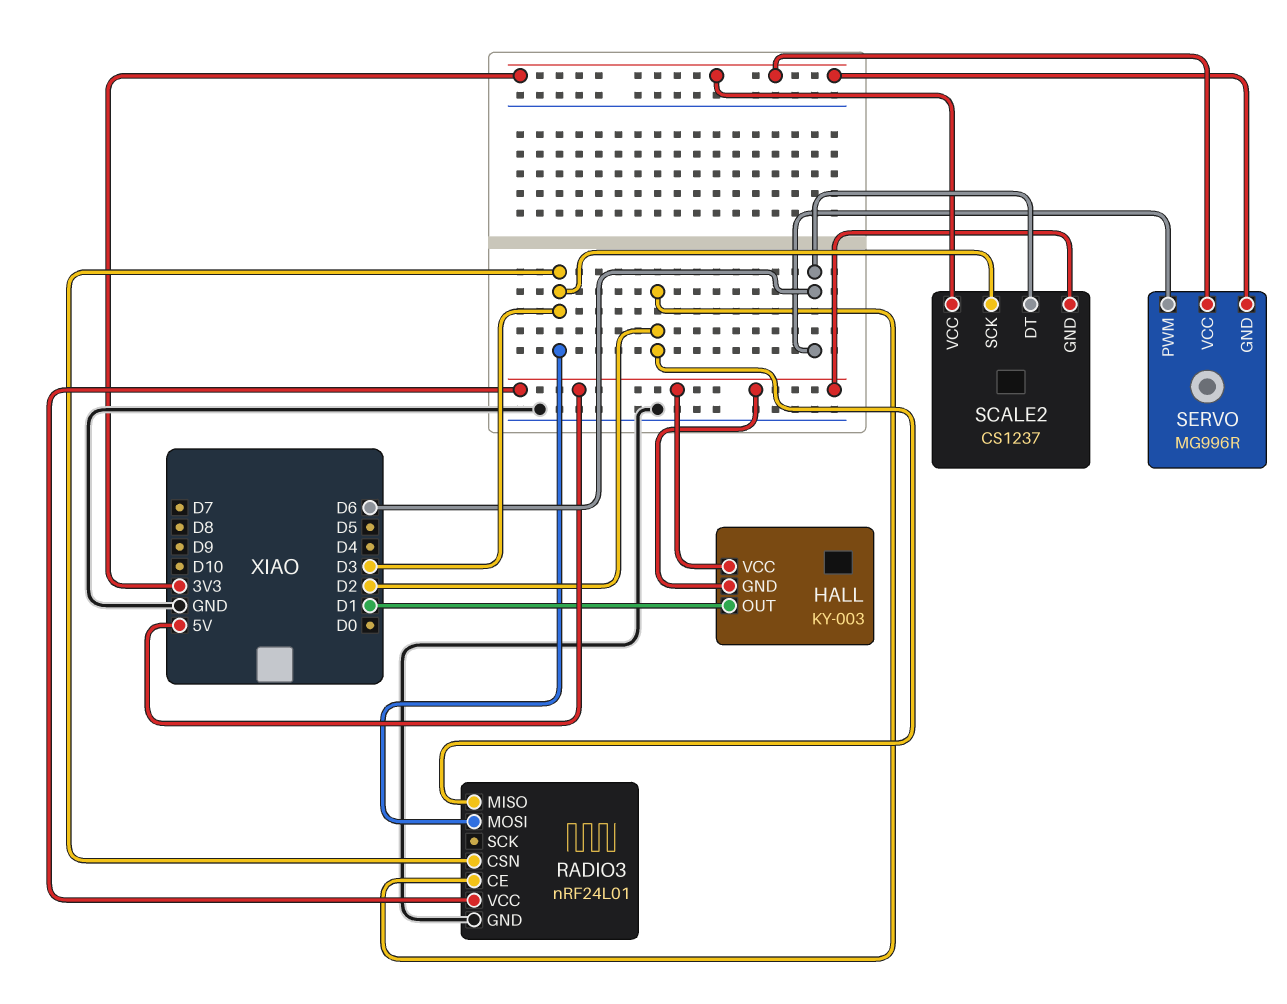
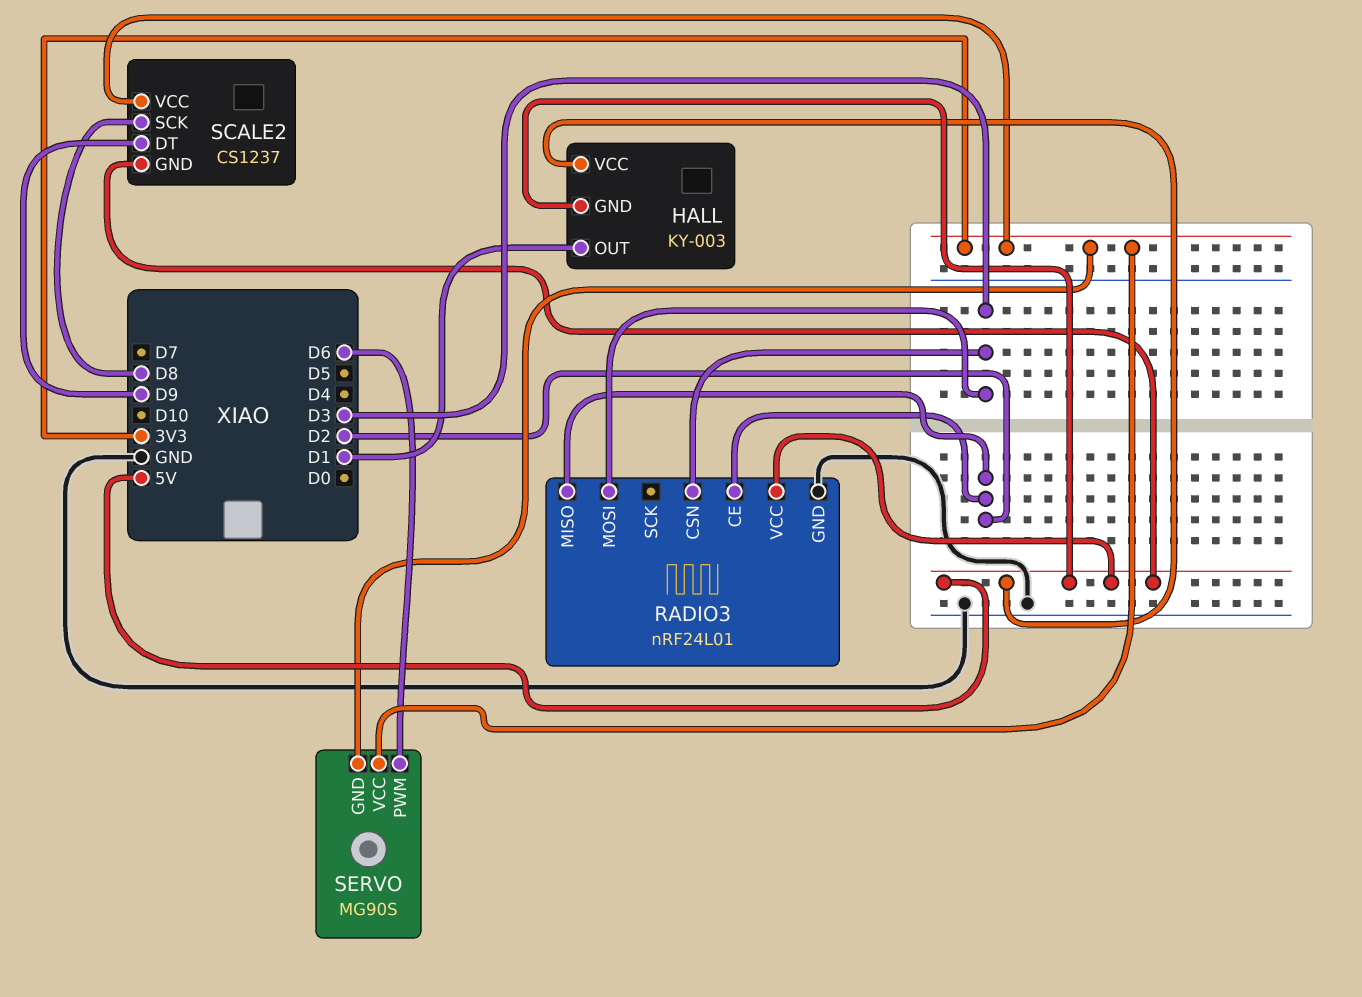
SCALE2 pin DT: D6 -> D9
SCALE2 pin SCK: D3 -> D8
SERVO: MG996R -> MG90S

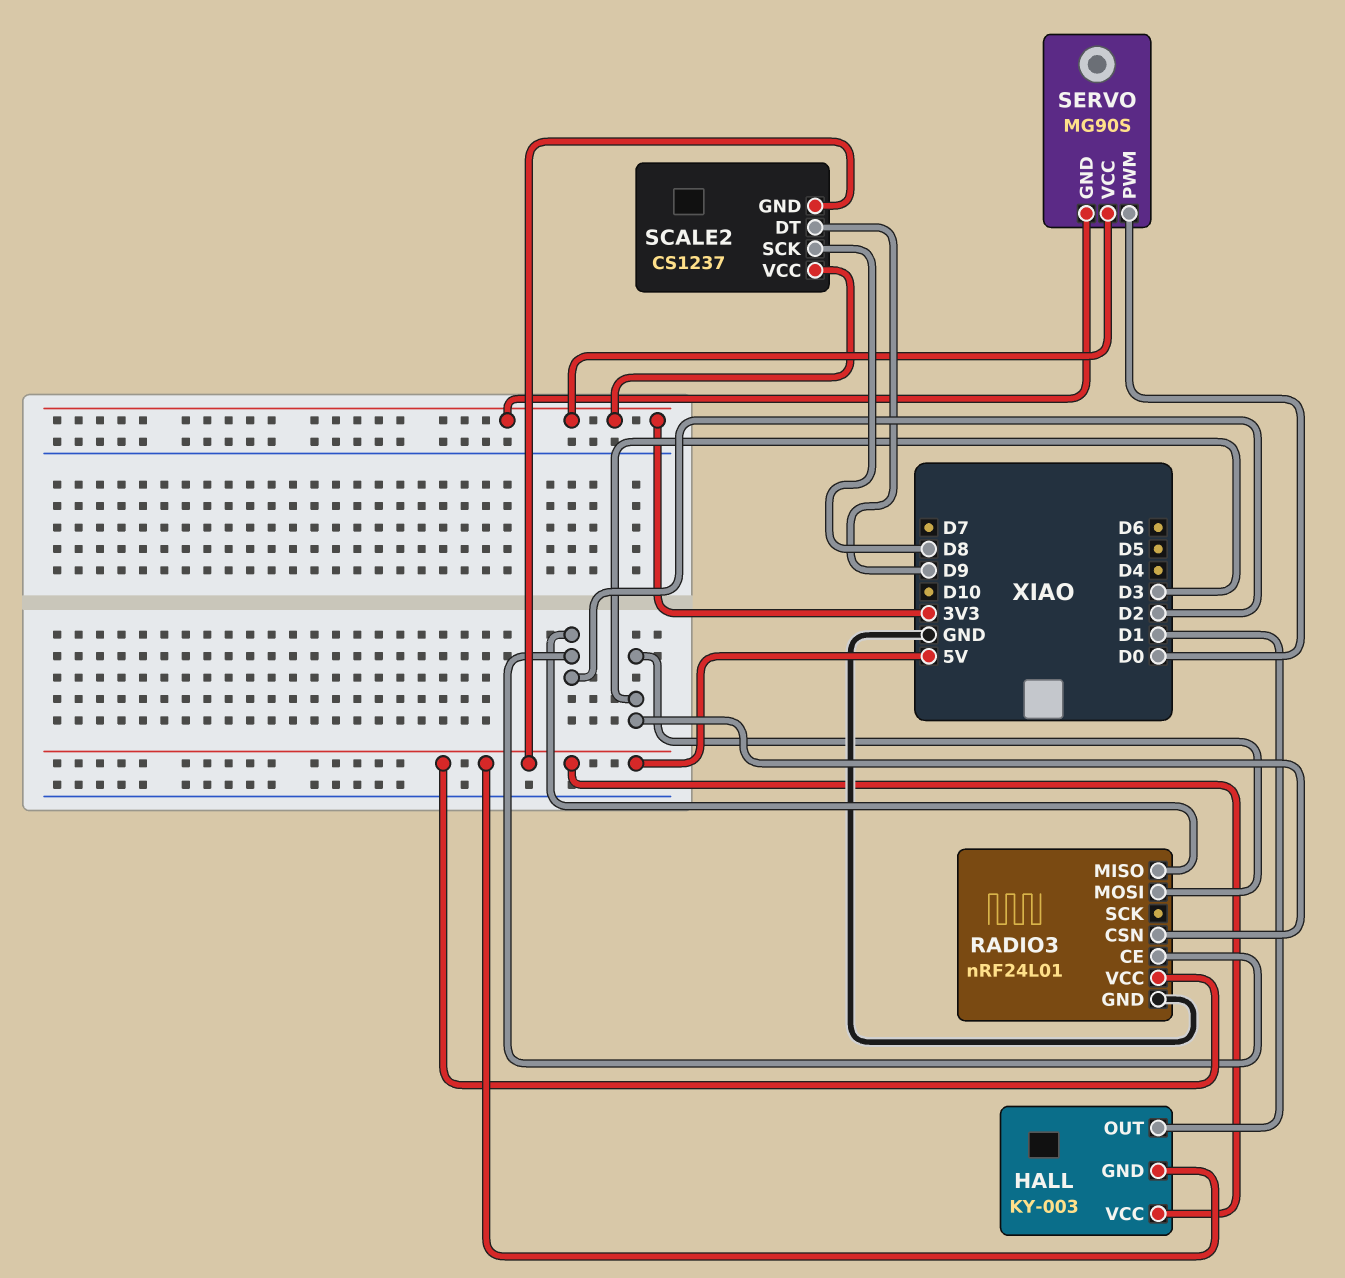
SERVO pin PWM: D6 -> D0

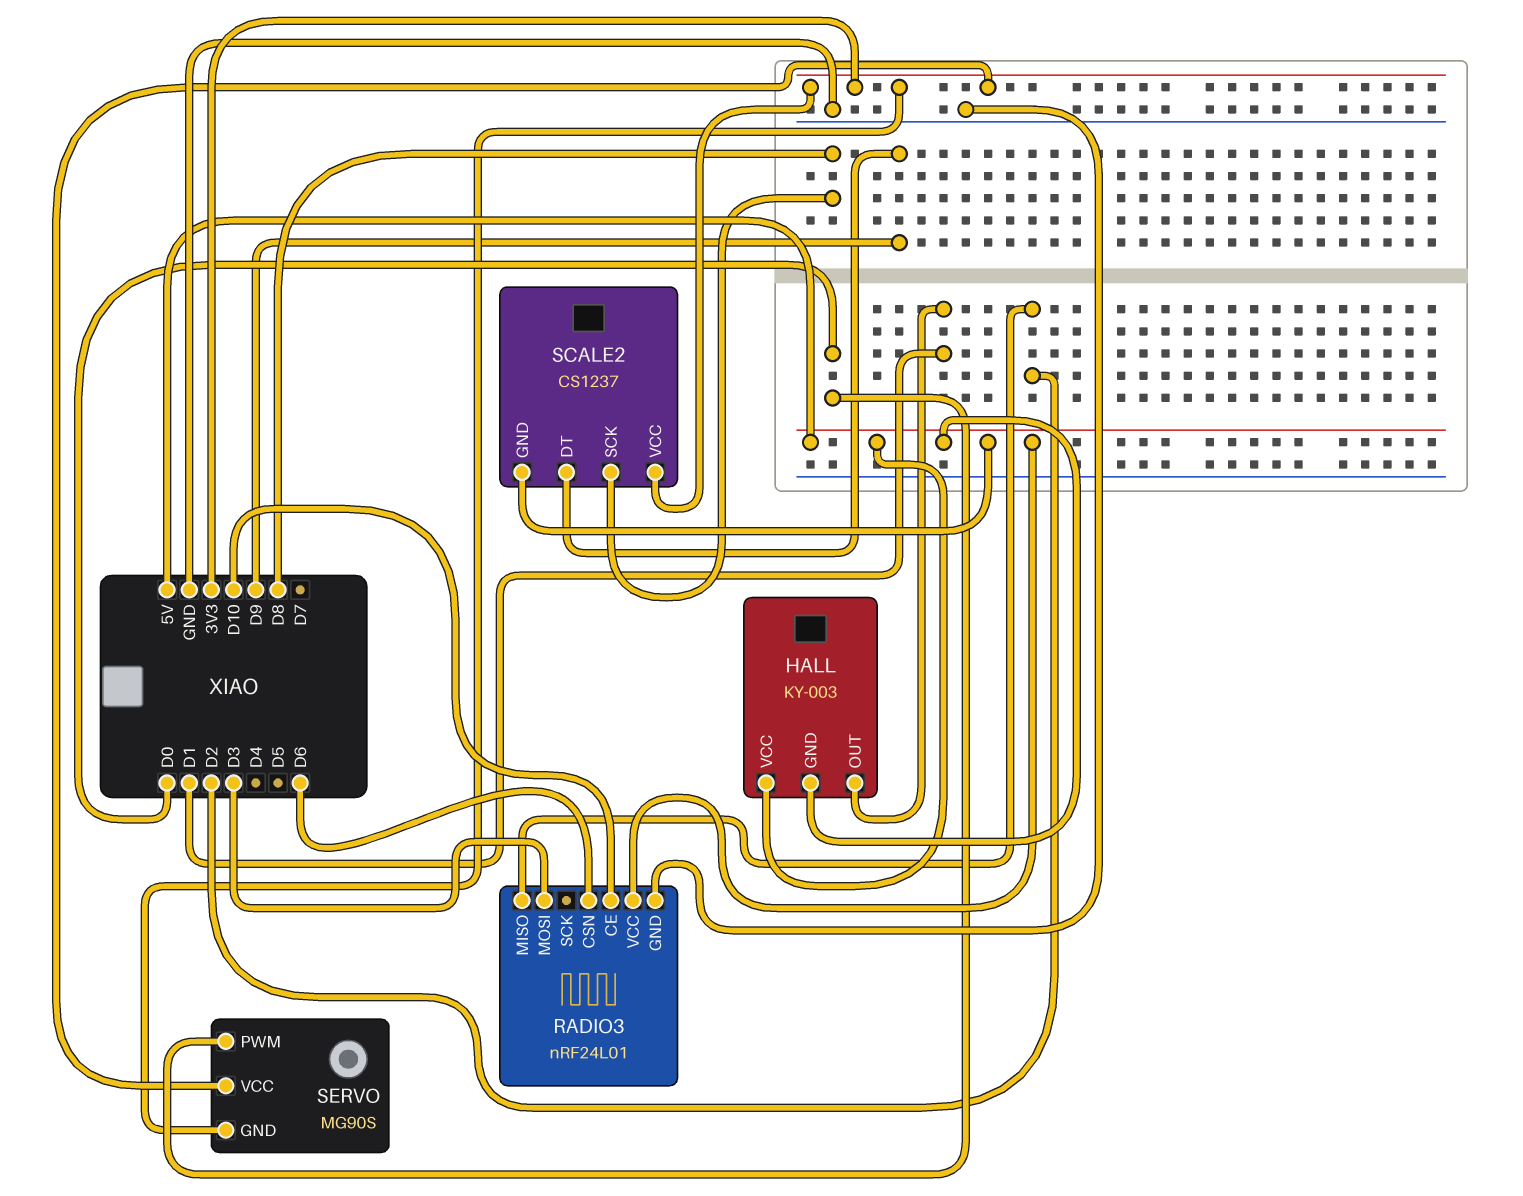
RADIO3 pin CE: D2 -> D10
RADIO3 pin CSN: D3 -> D6

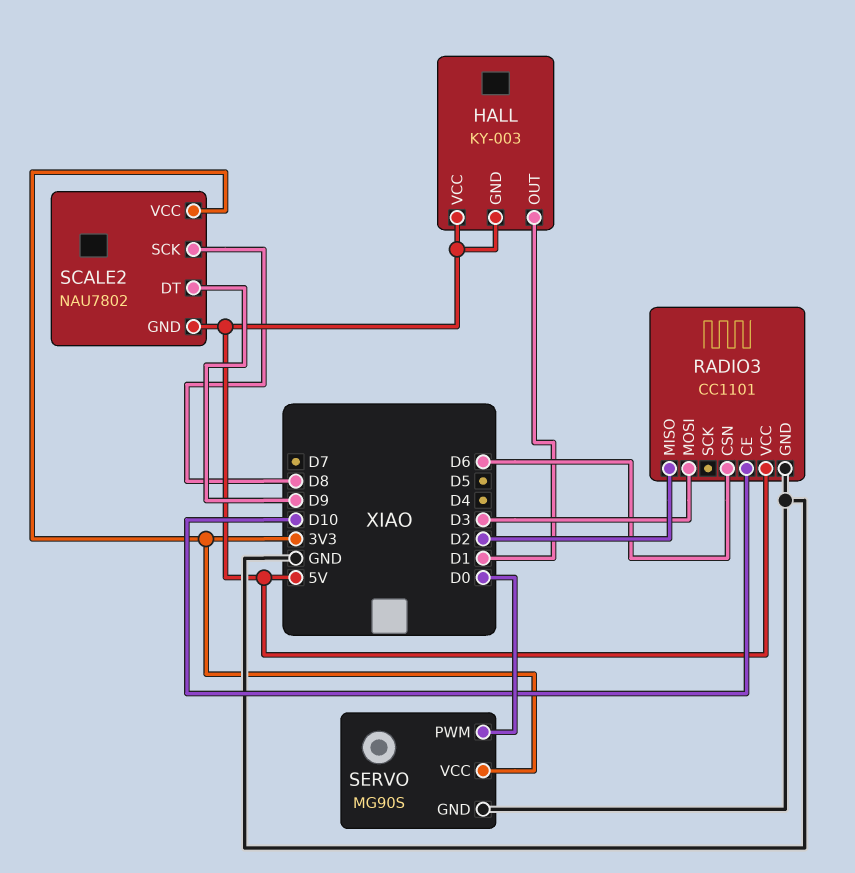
RADIO3: nRF24L01 -> CC1101
SCALE2: CS1237 -> NAU7802
SERVO pin GND: 3V3 -> GND

